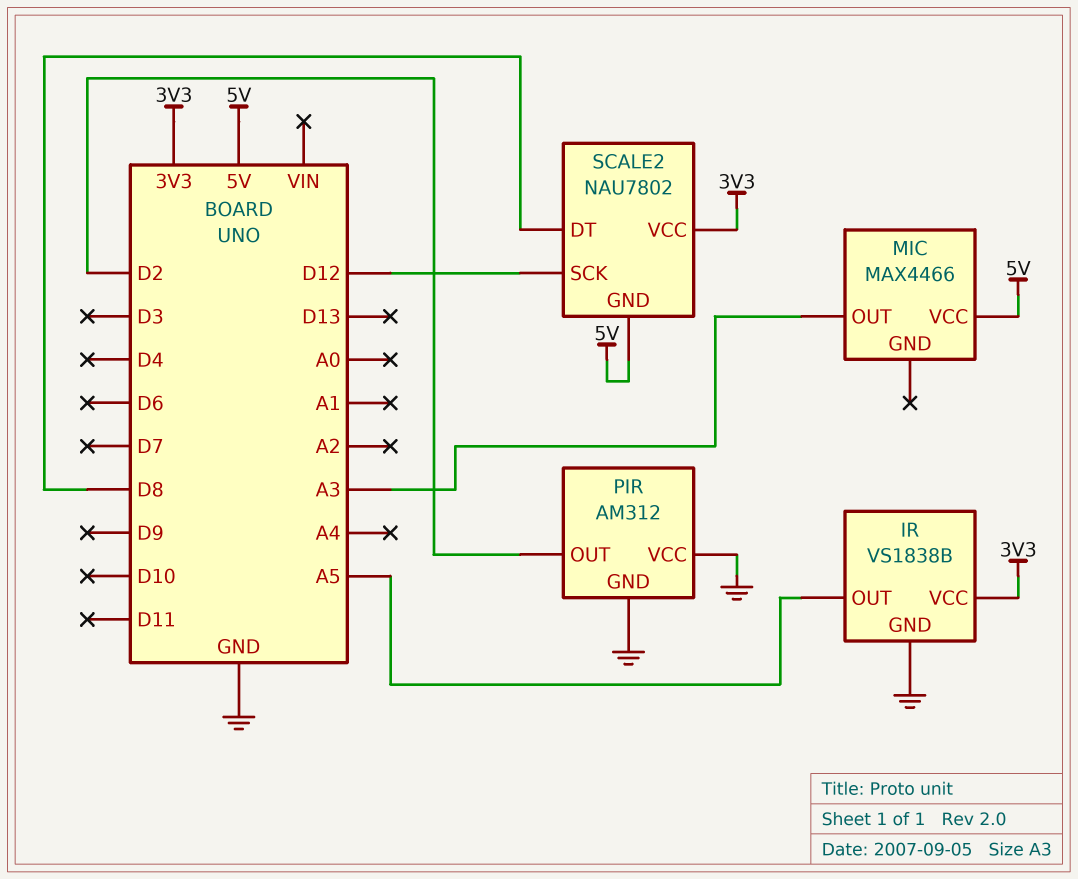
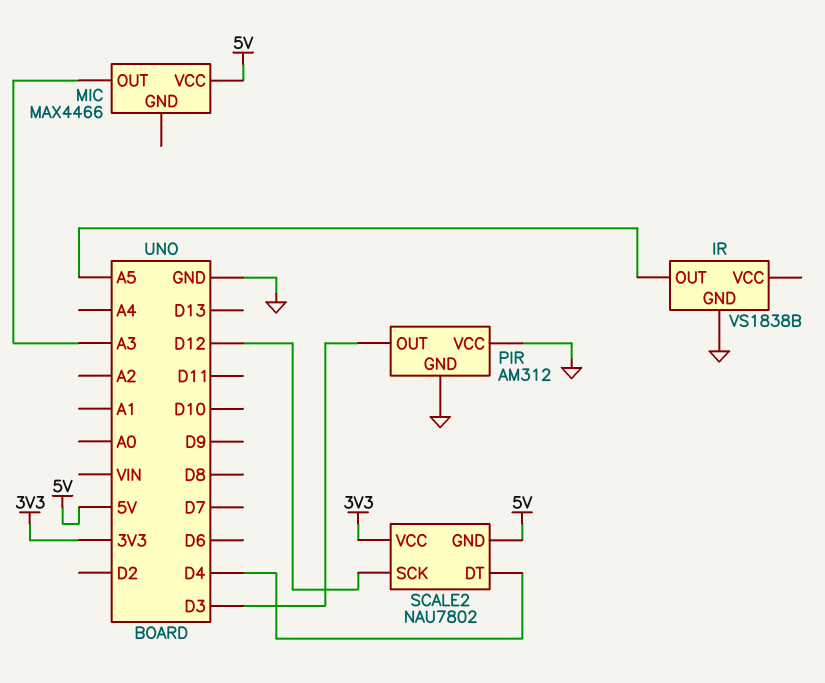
IR pin VCC: 3V3 -> none
PIR pin OUT: D2 -> D3
SCALE2 pin DT: D8 -> D4

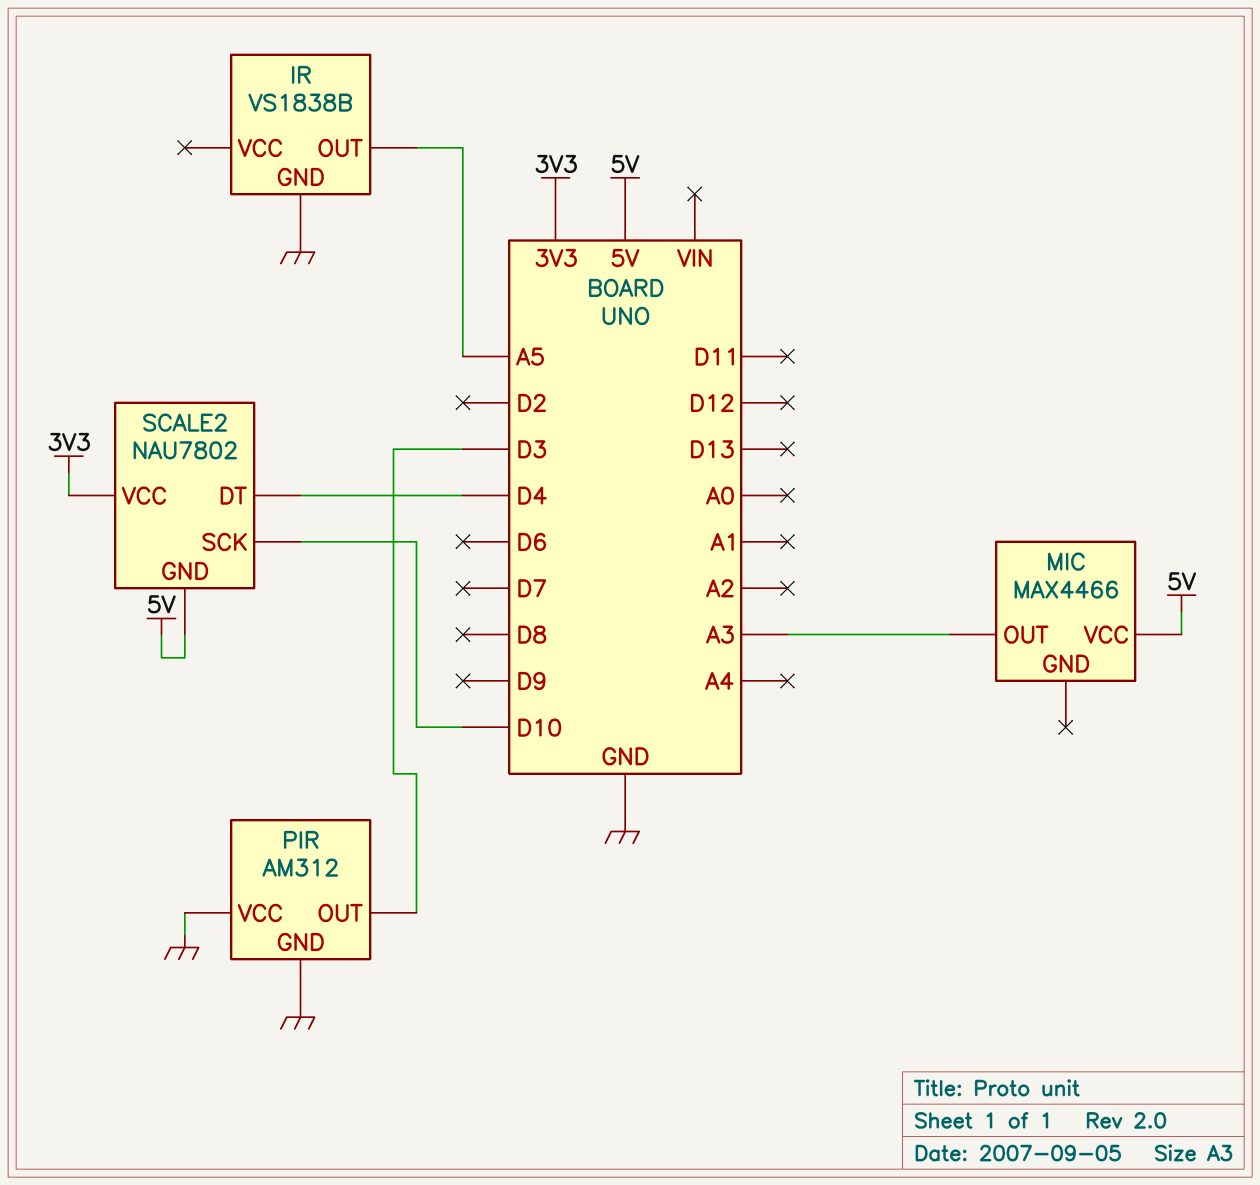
SCALE2 pin SCK: D12 -> D10

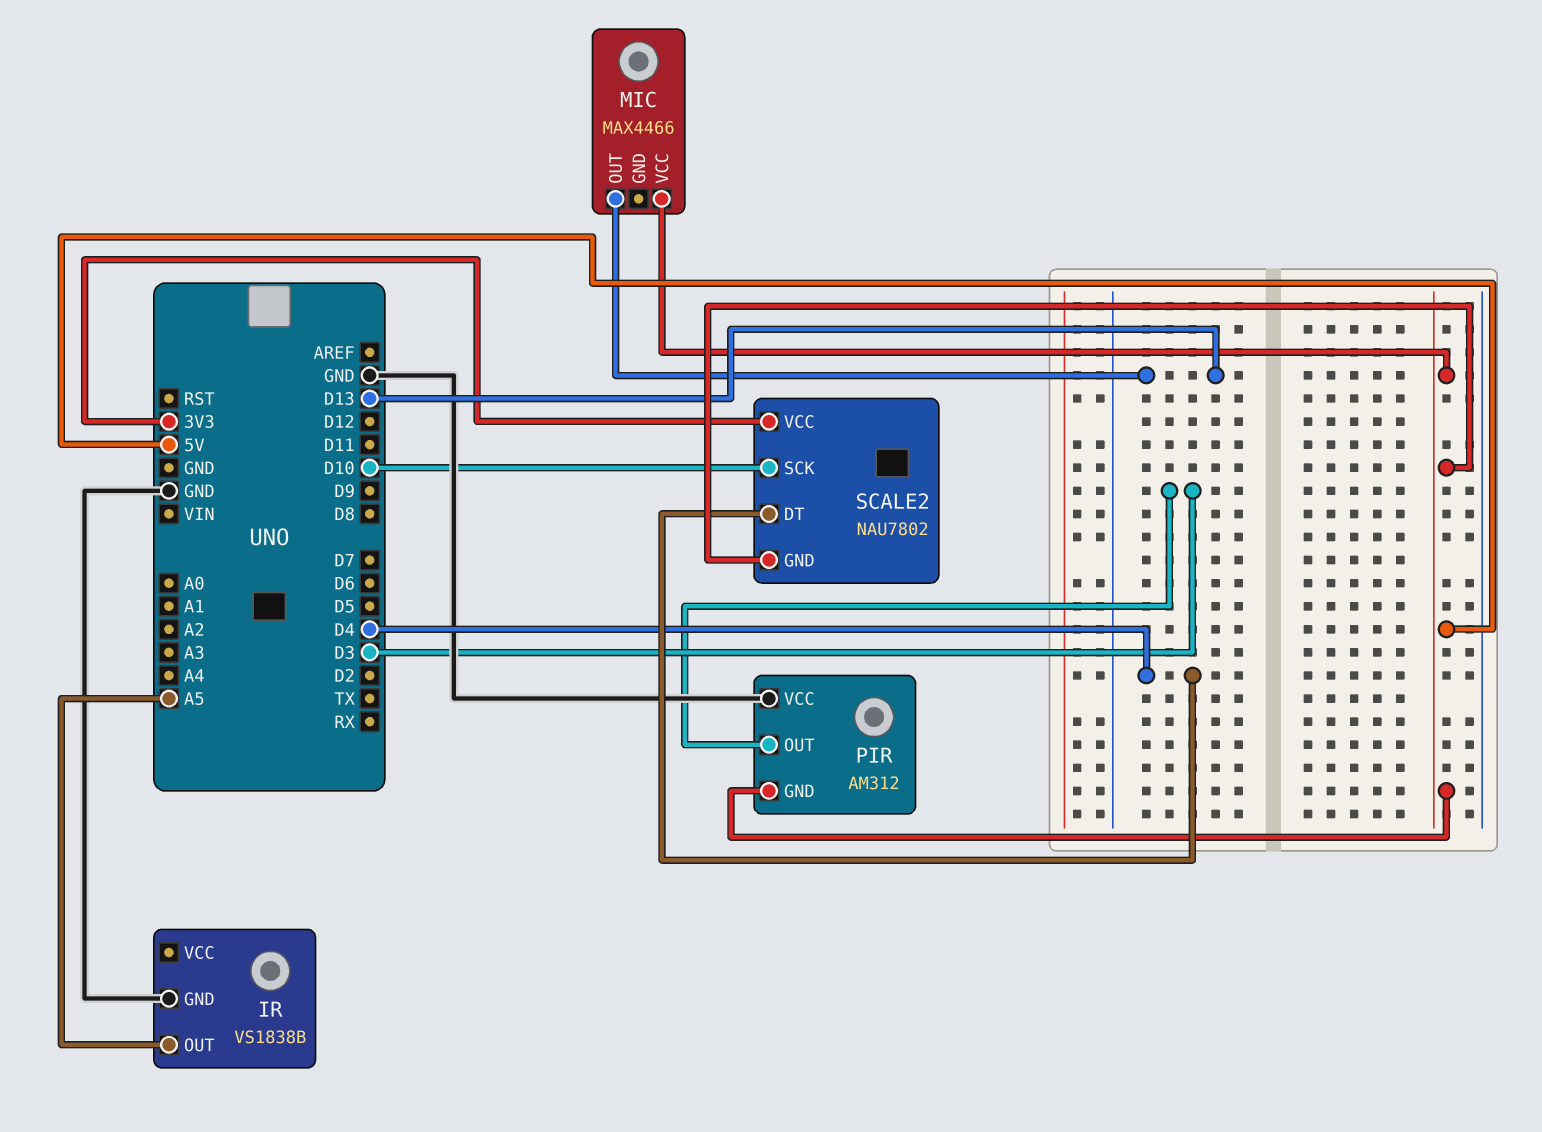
MIC pin OUT: A3 -> D13
PIR pin GND: GND -> 5V

